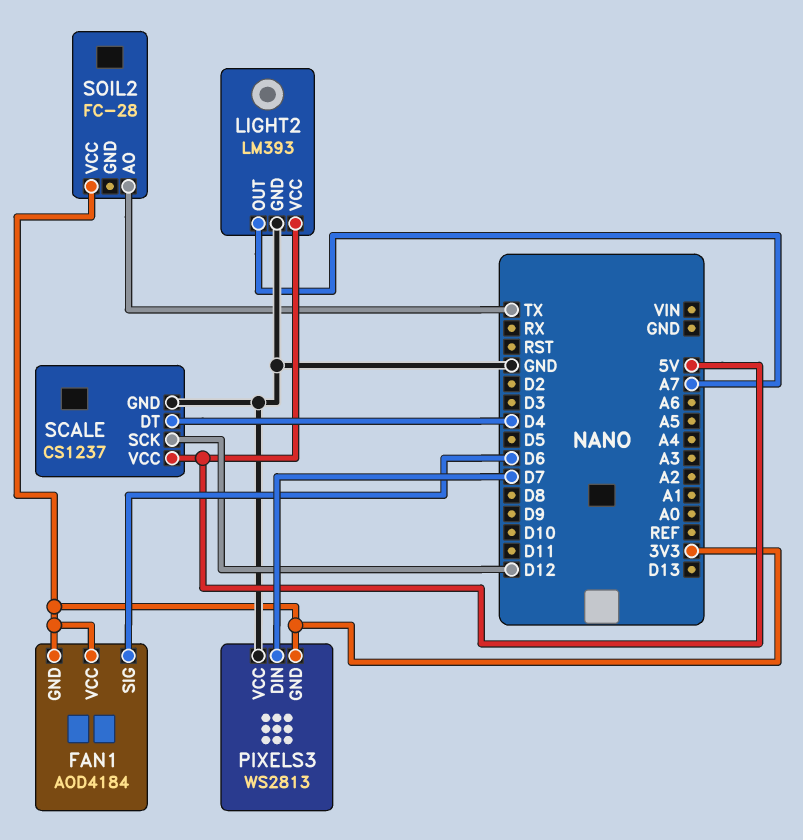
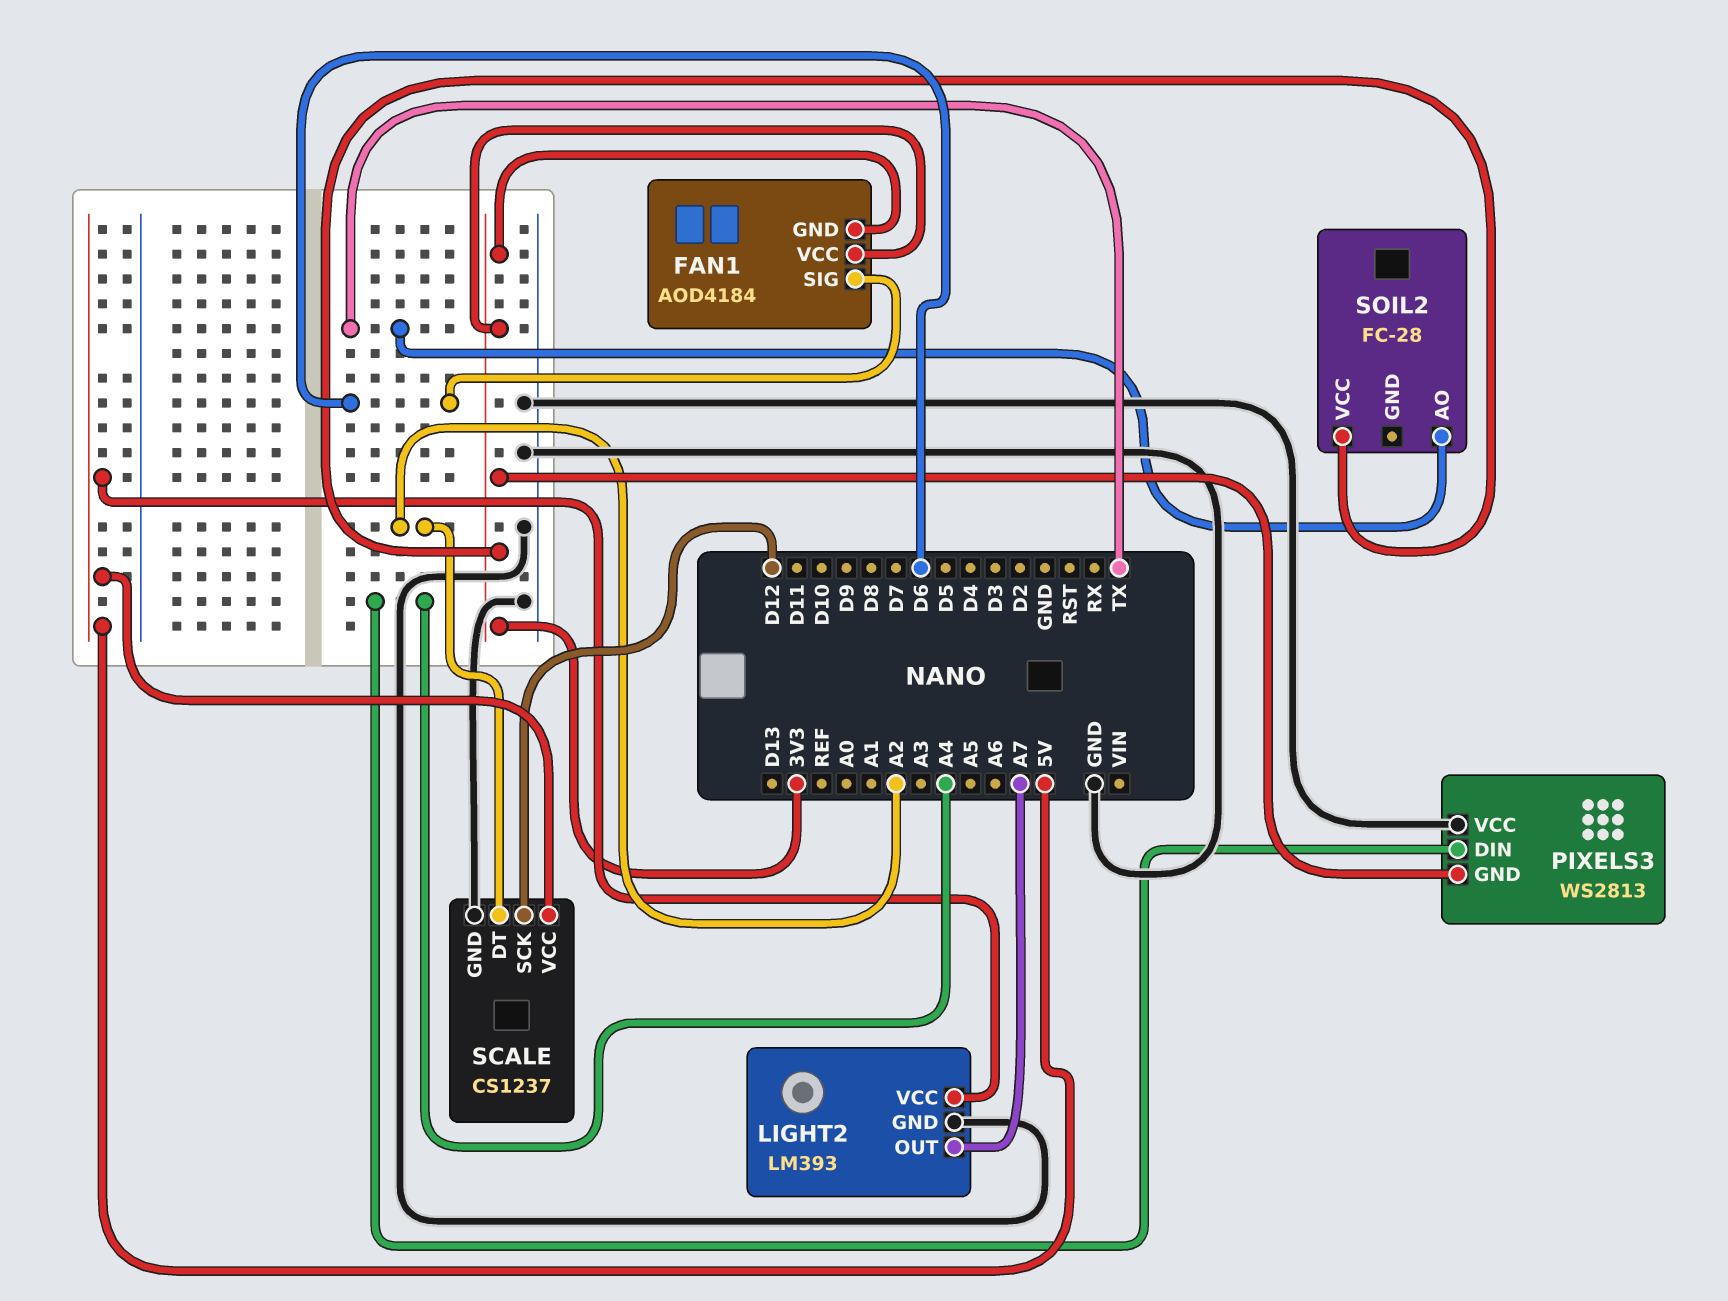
PIXELS3 pin DIN: D7 -> A4
SCALE pin DT: D4 -> A2

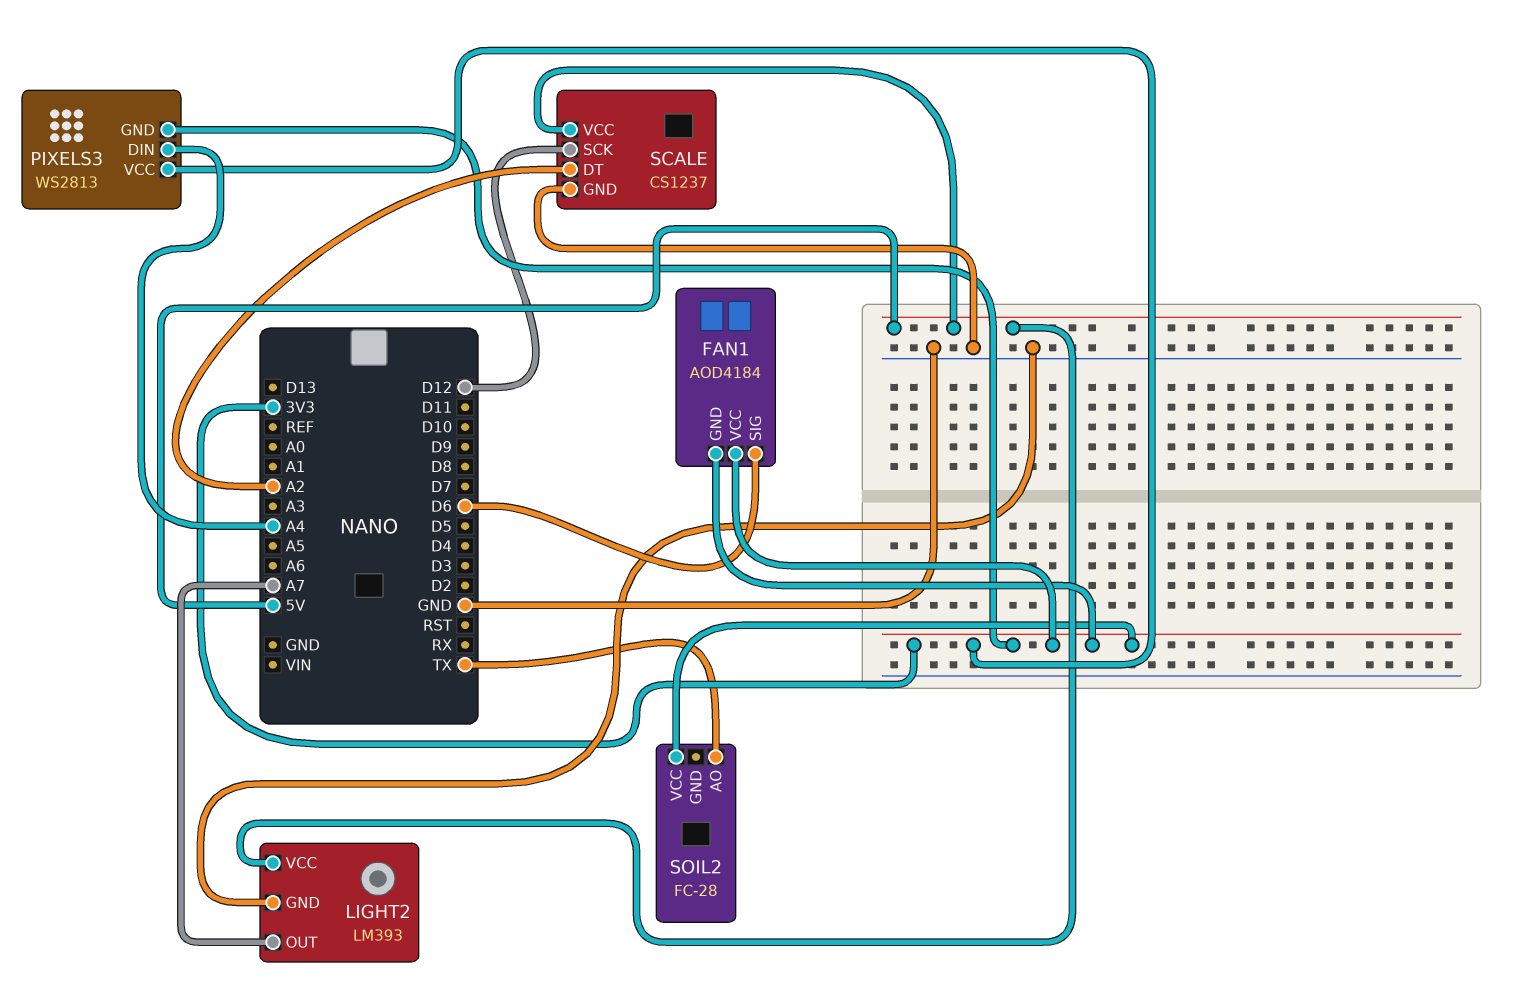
PIXELS3 pin VCC: GND -> 3V3

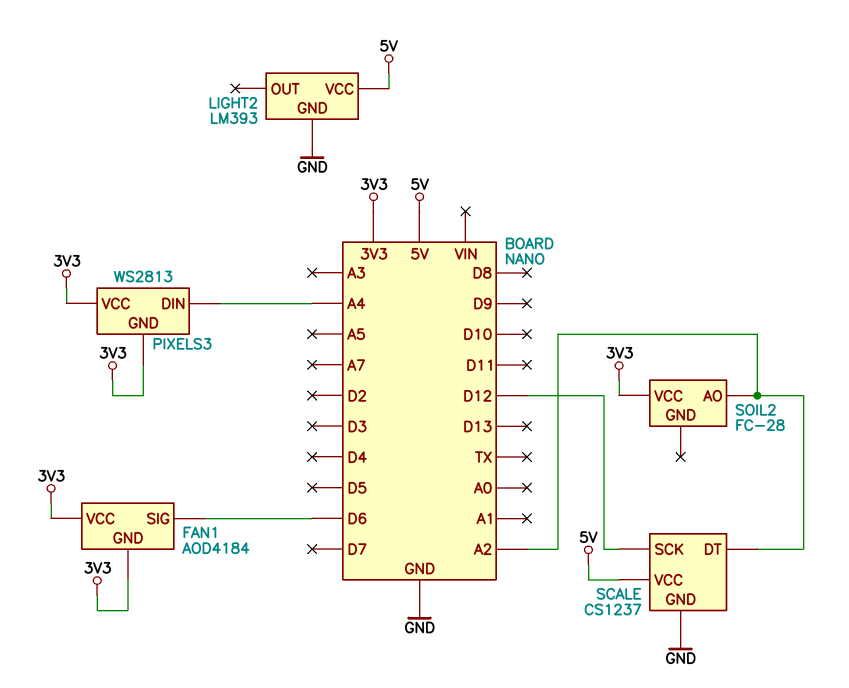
LIGHT2 pin OUT: A7 -> none
SOIL2 pin AO: TX -> A2

